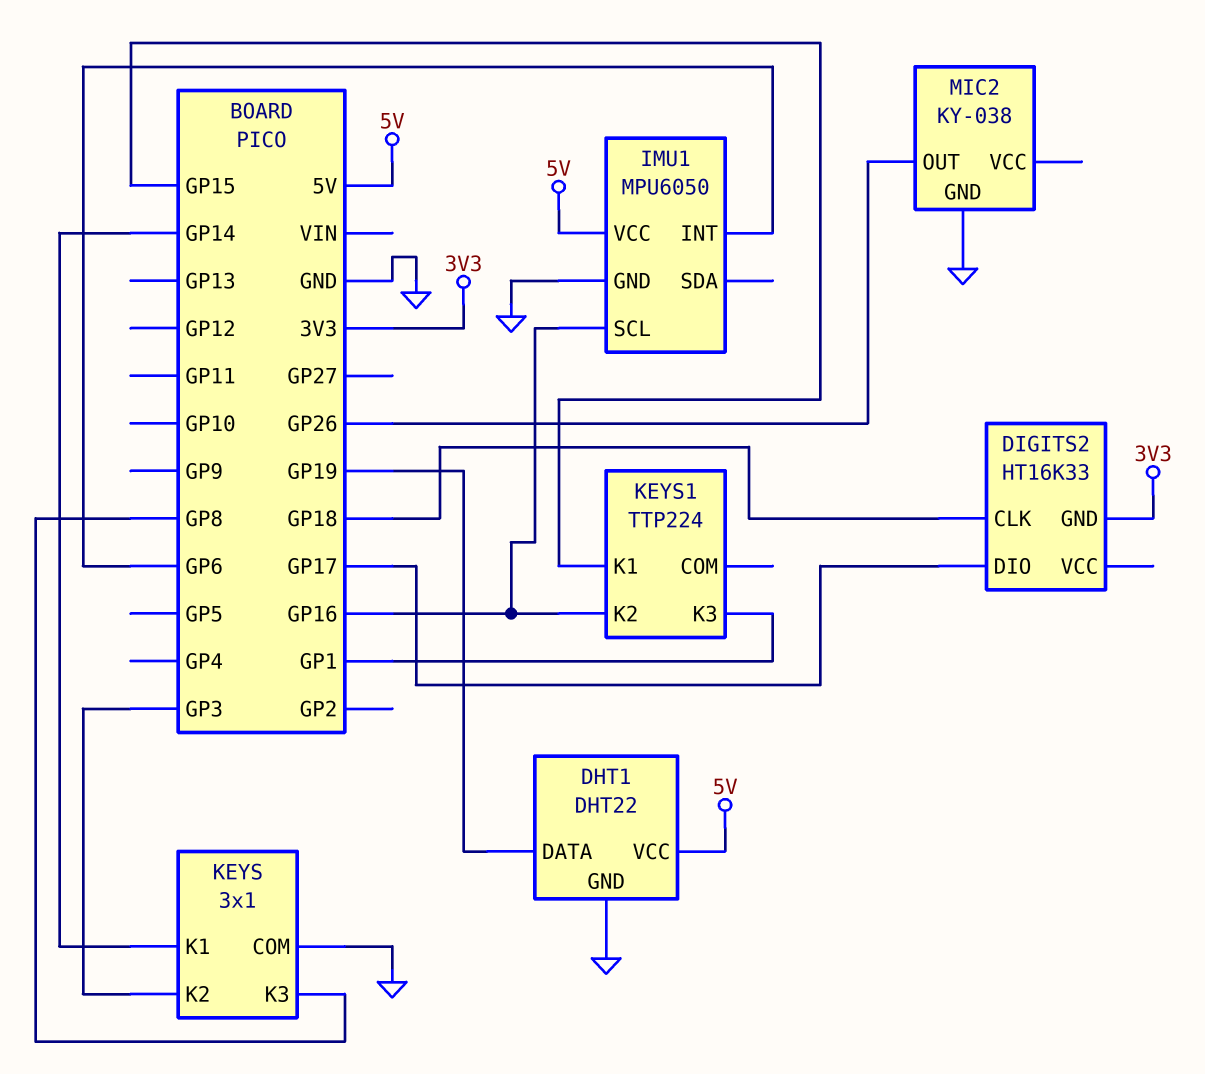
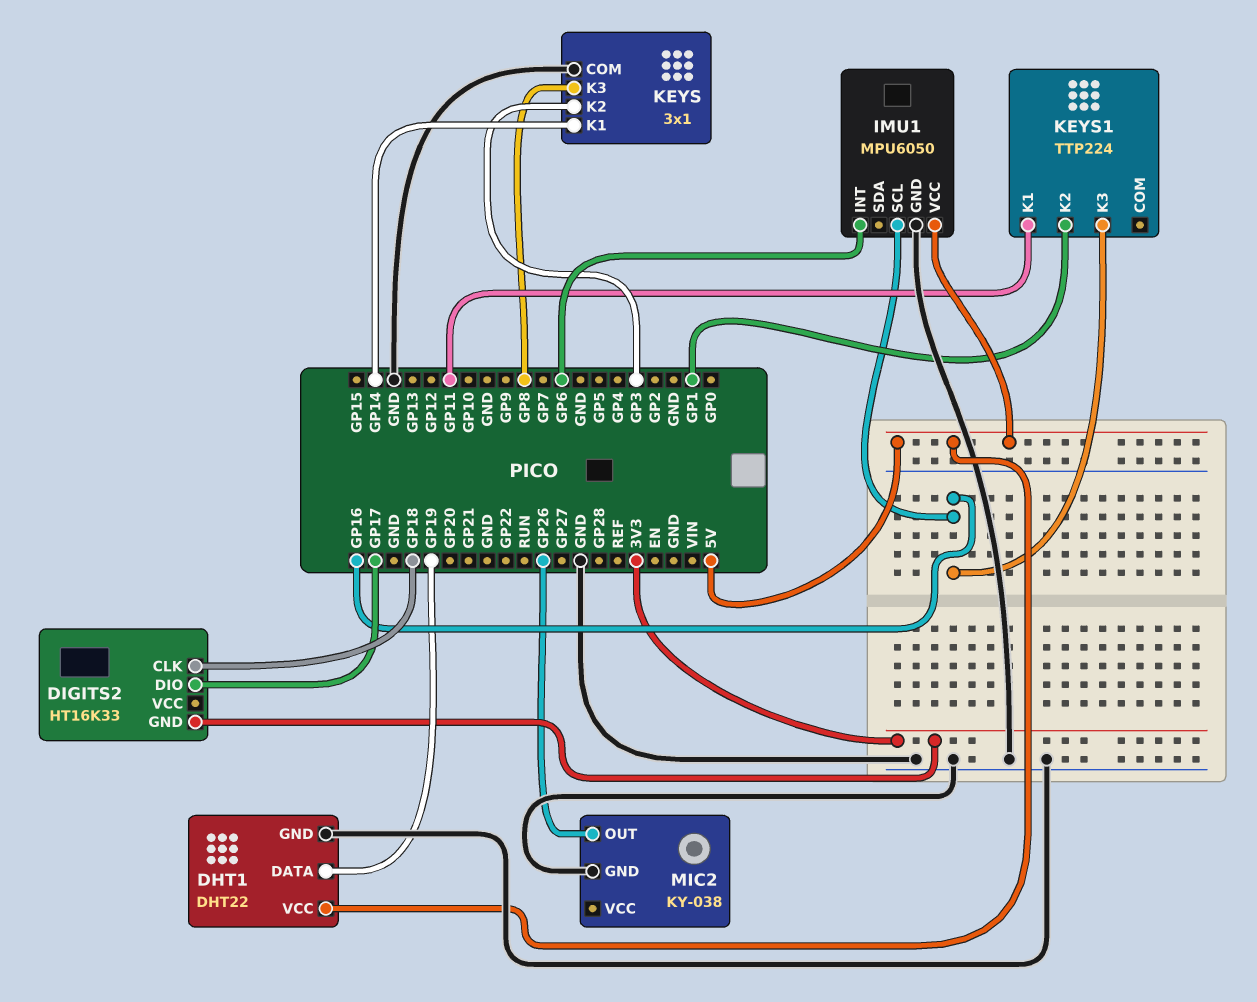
KEYS1 pin K1: GP15 -> GP11
KEYS1 pin K2: GP16 -> GP1
KEYS1 pin K3: GP1 -> GP16

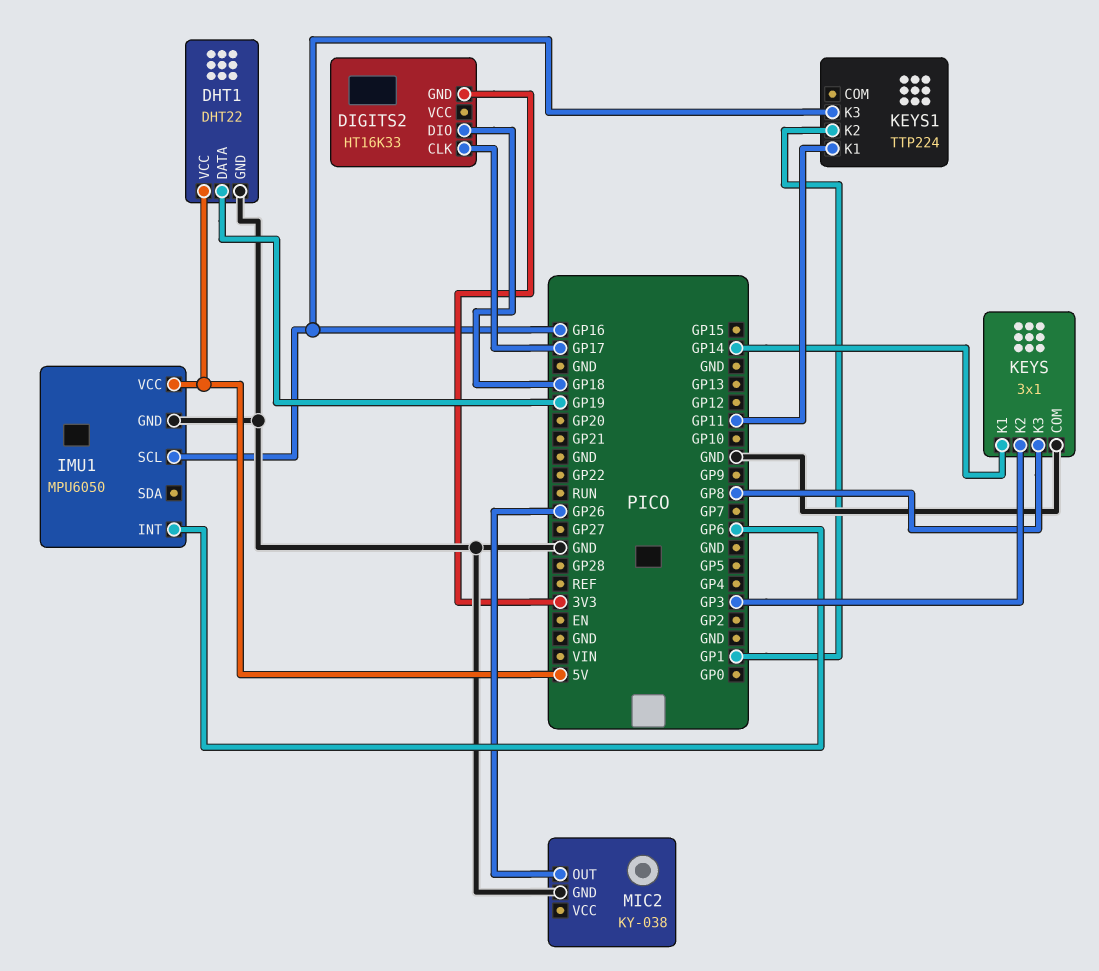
DIGITS2 pin CLK: GP18 -> GP17
DIGITS2 pin DIO: GP17 -> GP18

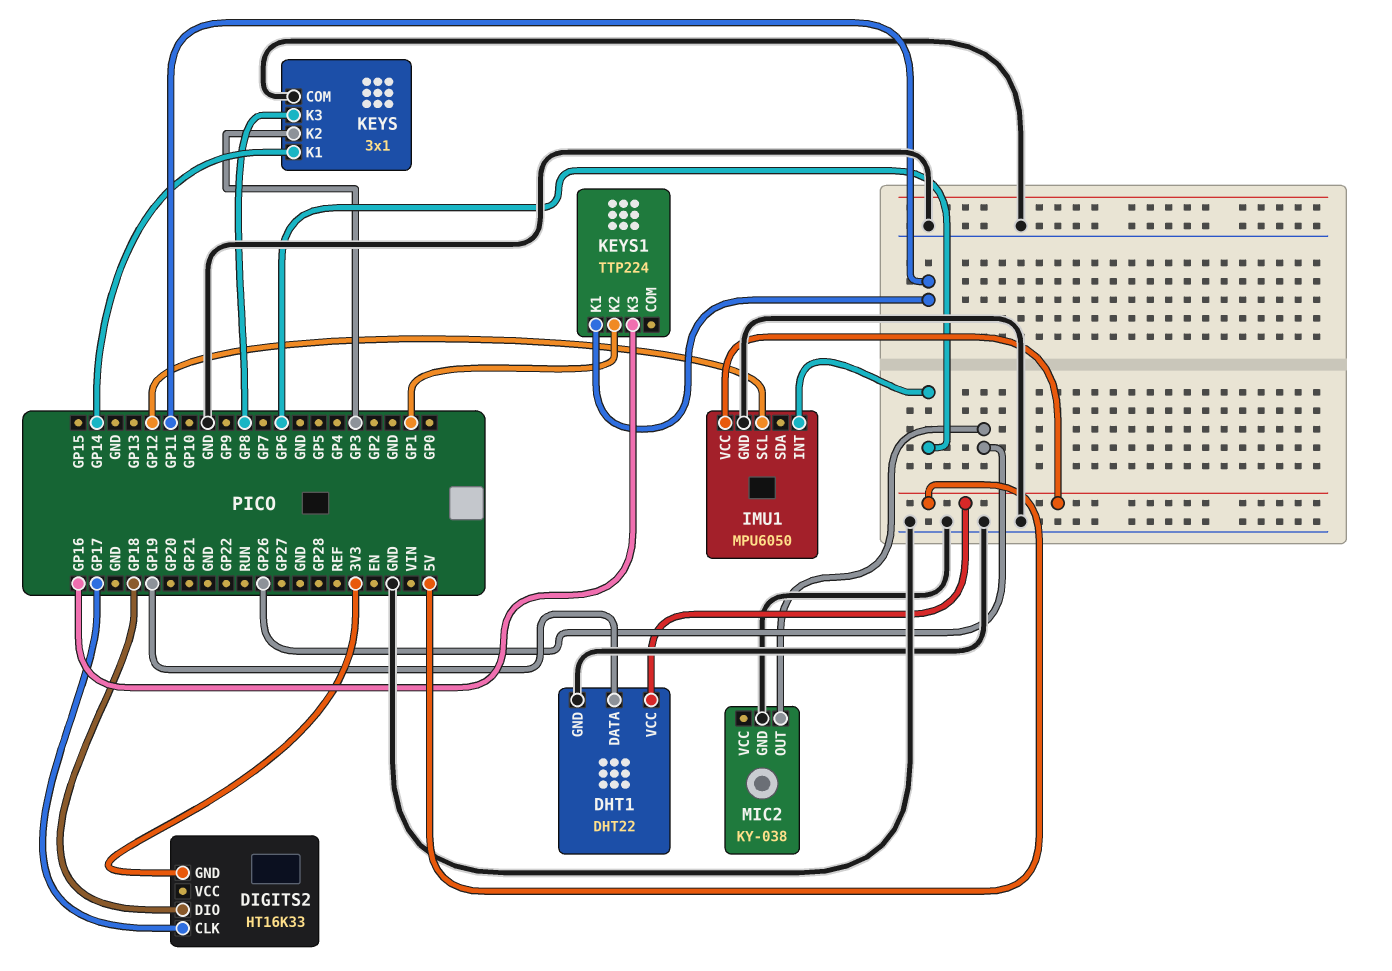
IMU1 pin SCL: GP16 -> GP12

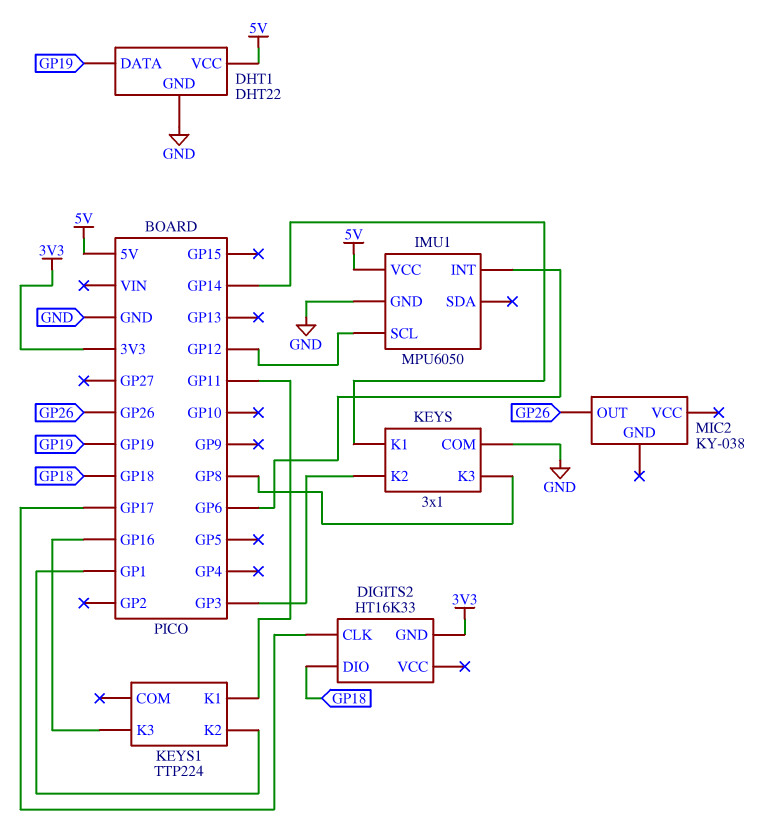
MIC2 pin GND: GND -> none

